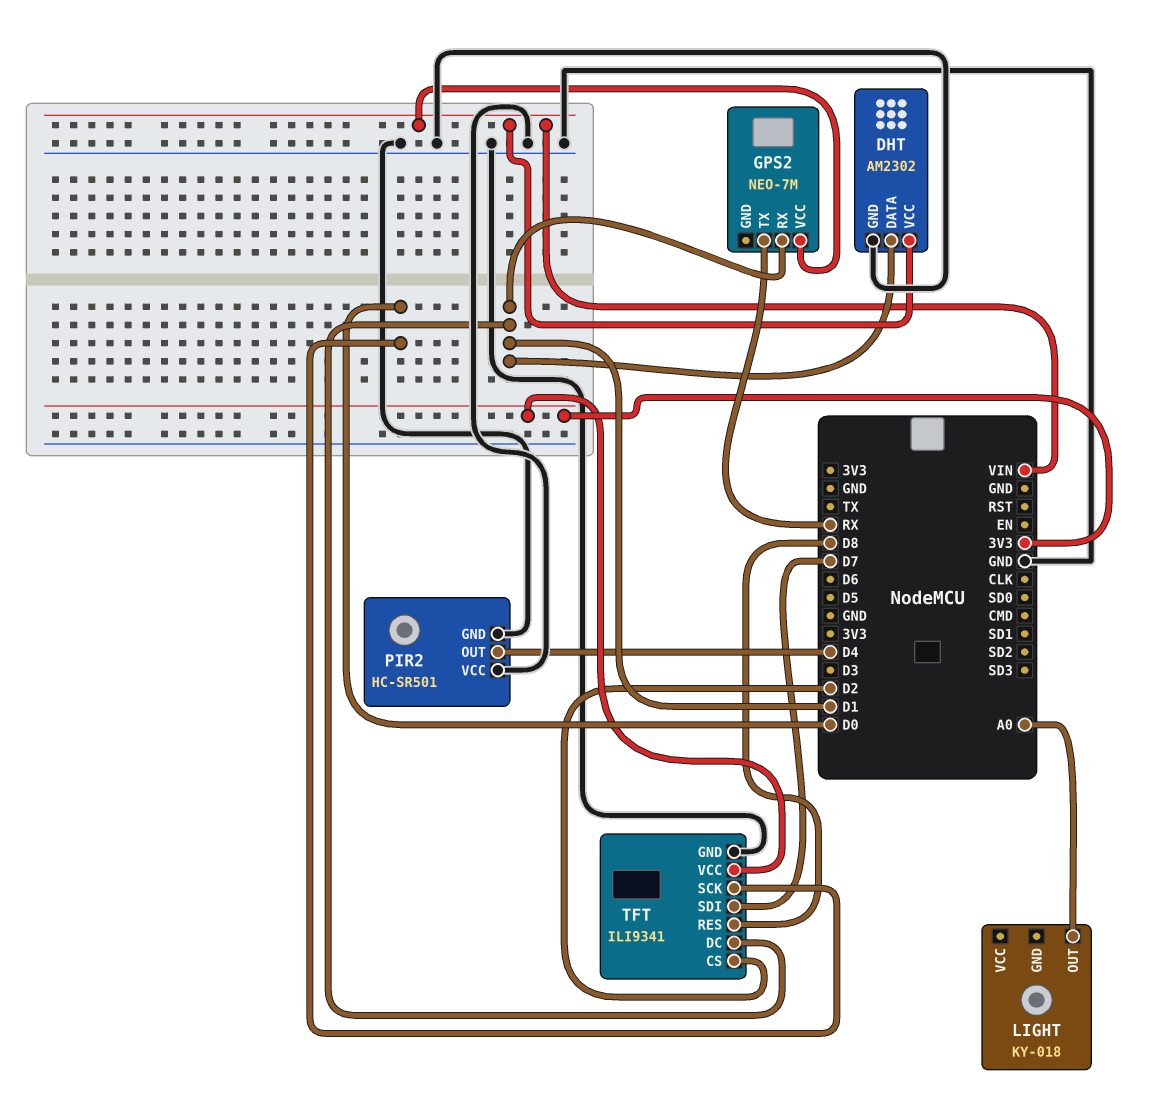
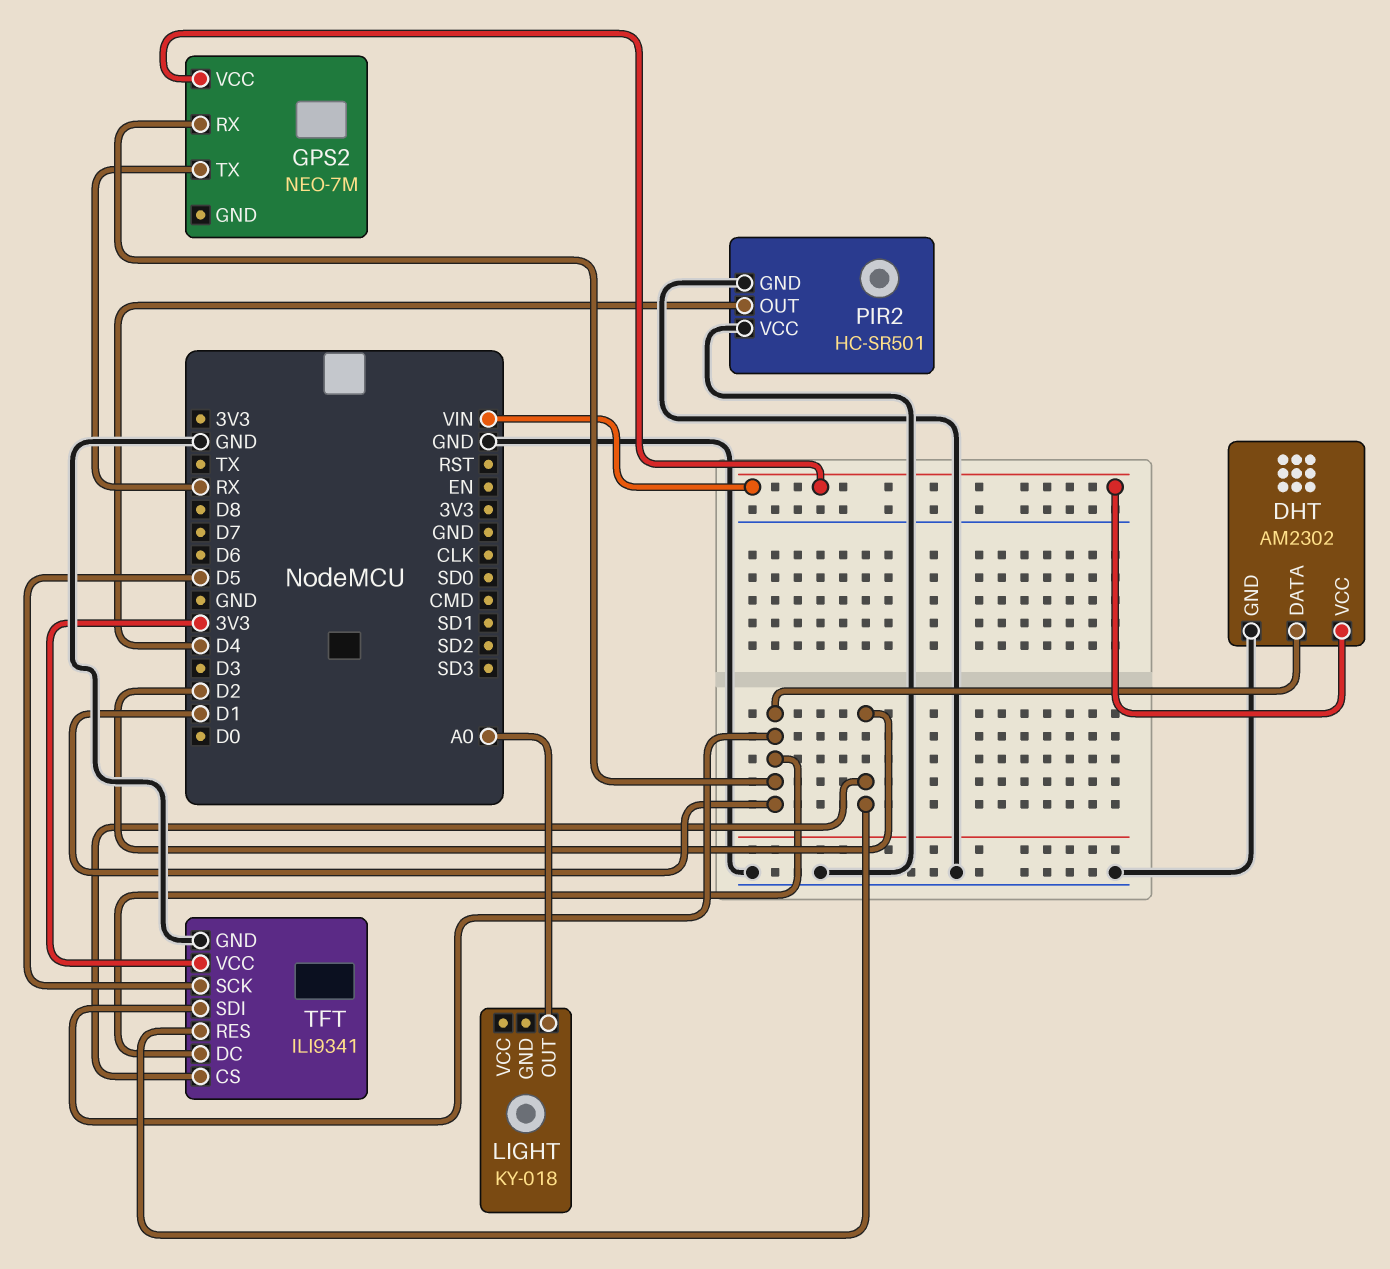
TFT pin RES: D8 -> D2
TFT pin SCK: D0 -> D5
TFT pin SDI: D7 -> D1

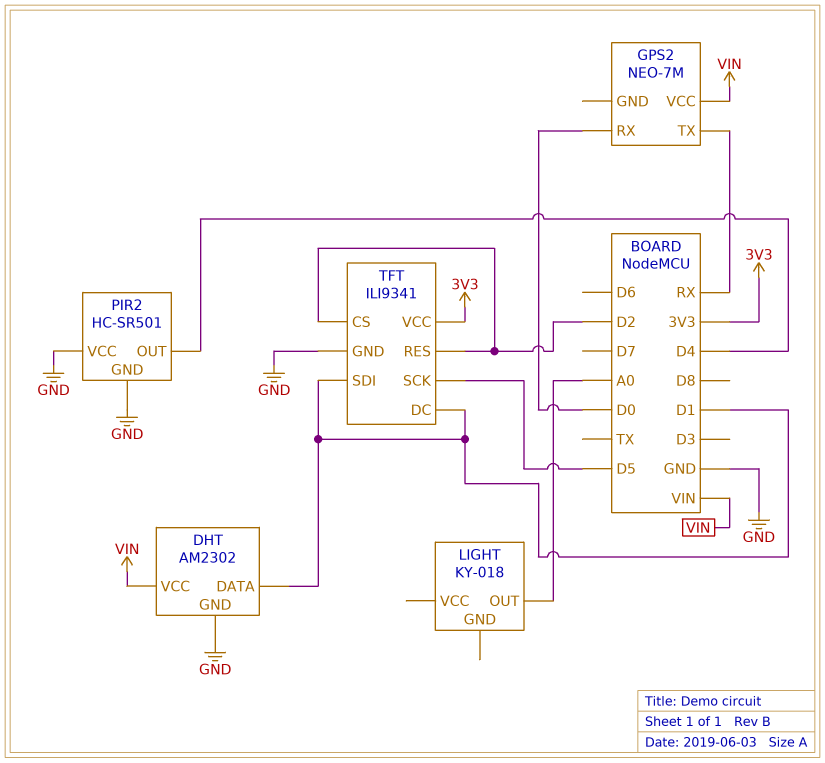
GPS2 pin RX: D1 -> D0

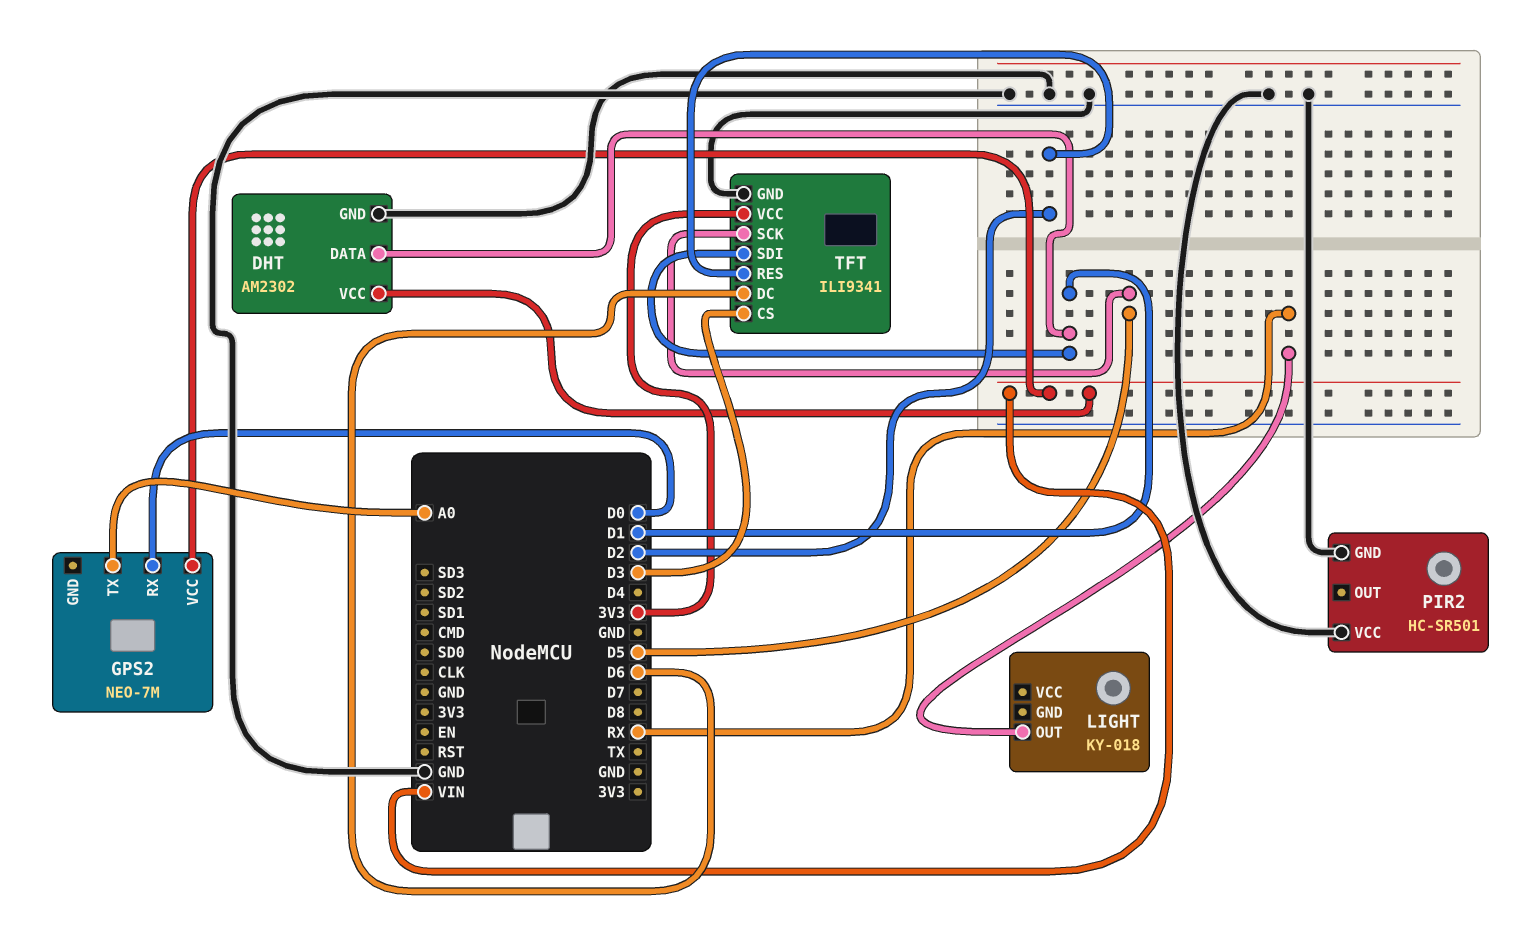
GPS2 pin TX: RX -> A0
LIGHT pin OUT: A0 -> RX
PIR2 pin OUT: D4 -> none
TFT pin CS: D2 -> D3
TFT pin DC: D1 -> D6

